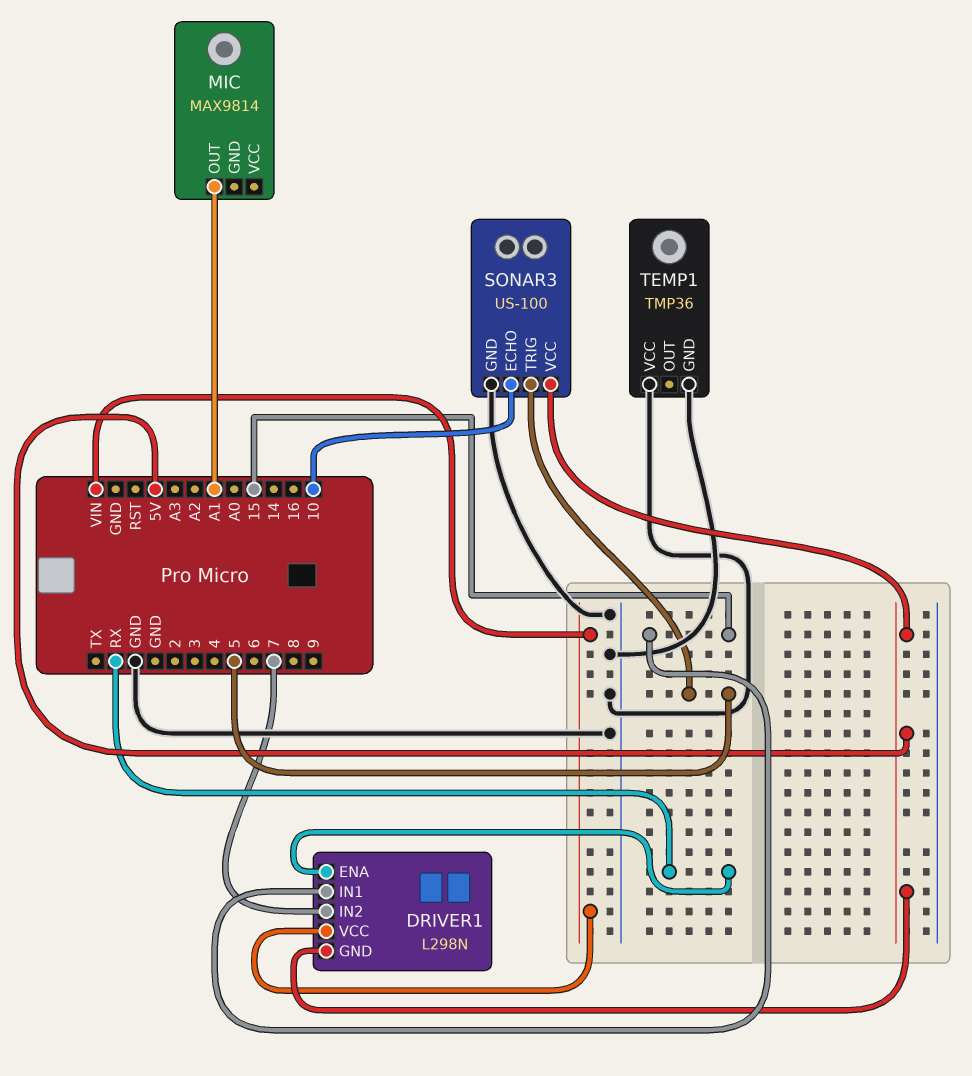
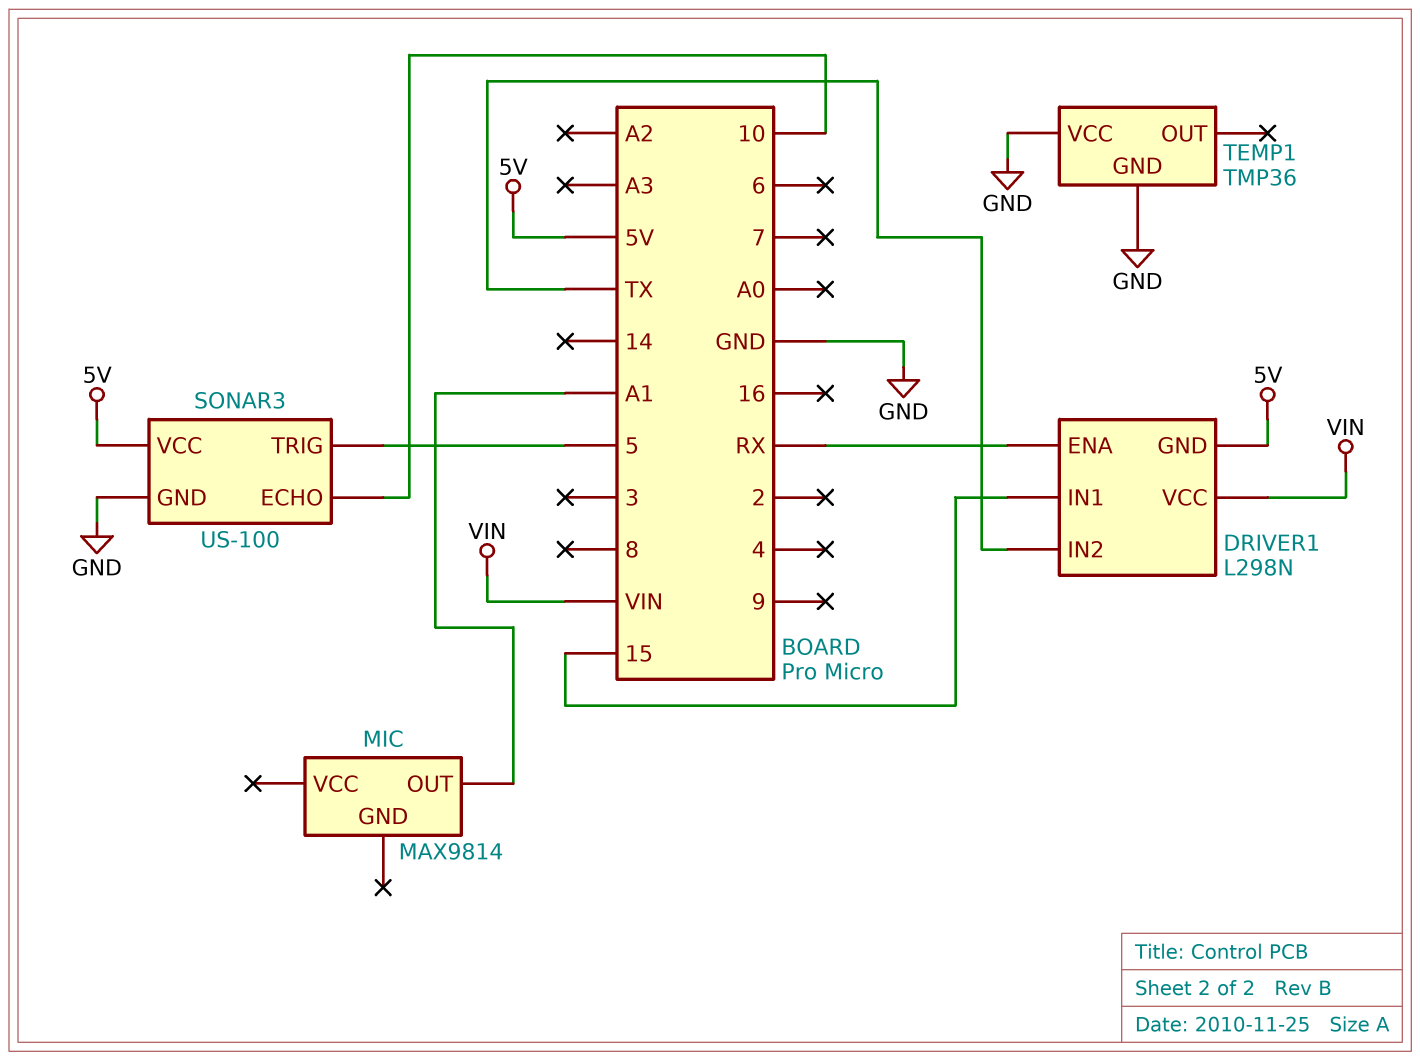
DRIVER1 pin IN2: 7 -> TX

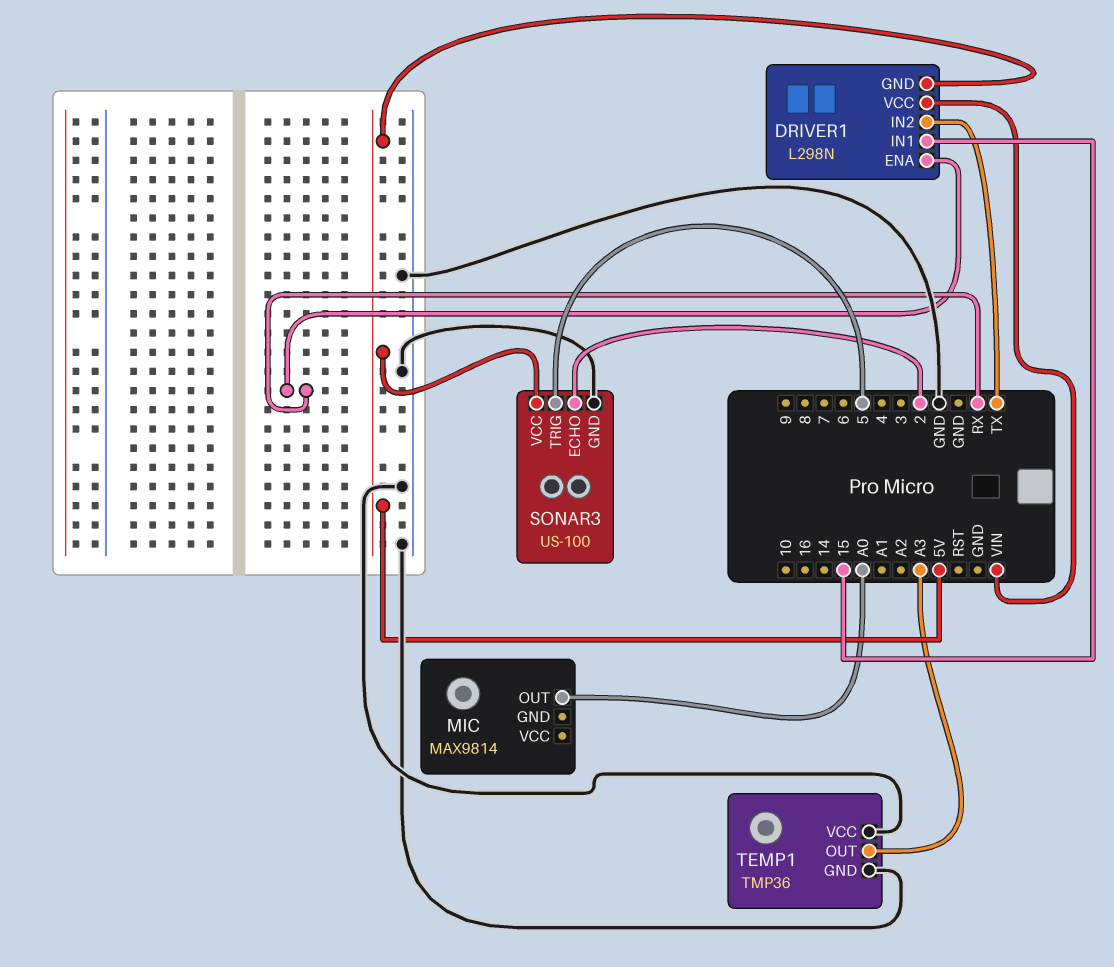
MIC pin OUT: A1 -> A0
SONAR3 pin ECHO: 10 -> 2
TEMP1 pin OUT: none -> A3

